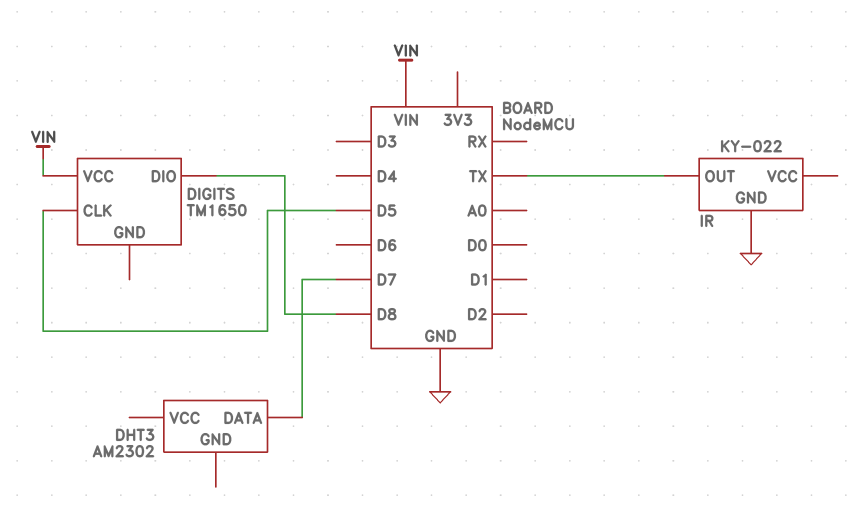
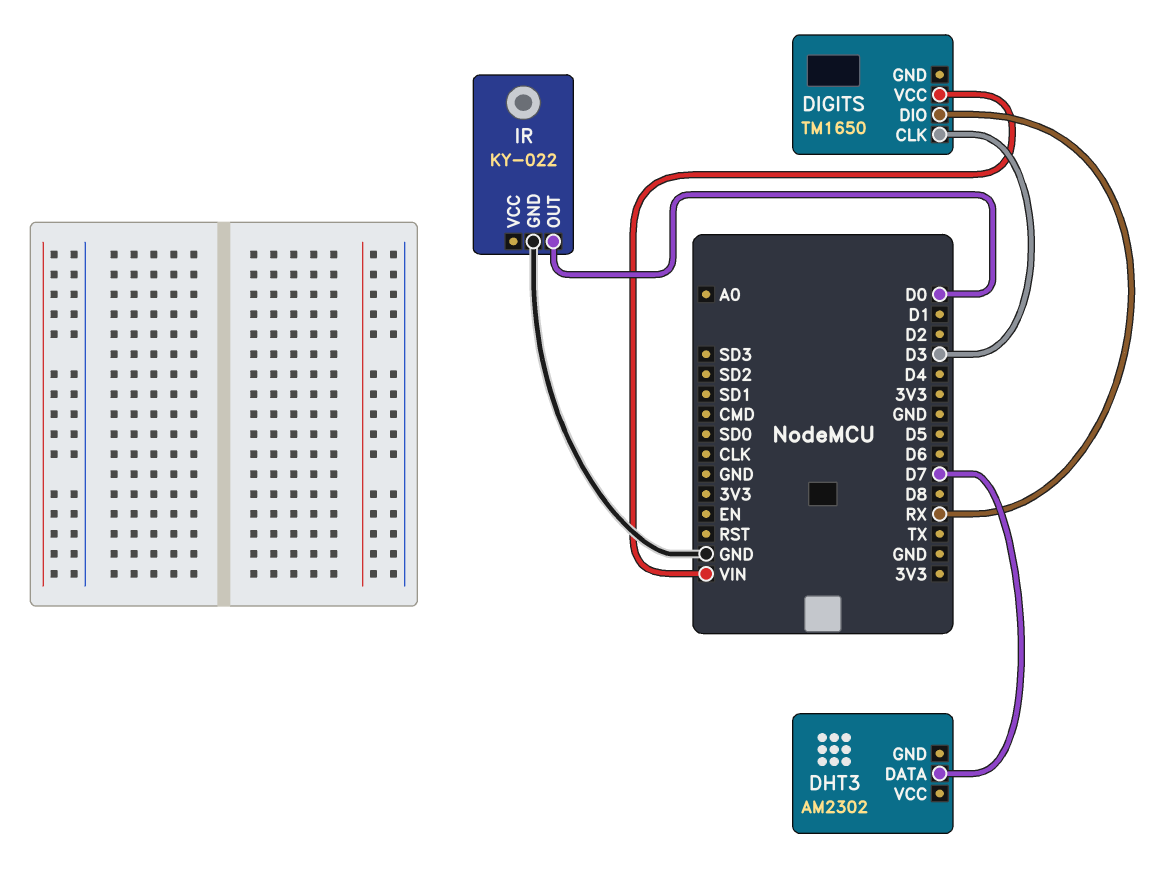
DIGITS pin CLK: D5 -> D3
DIGITS pin DIO: D8 -> RX
IR pin OUT: TX -> D0

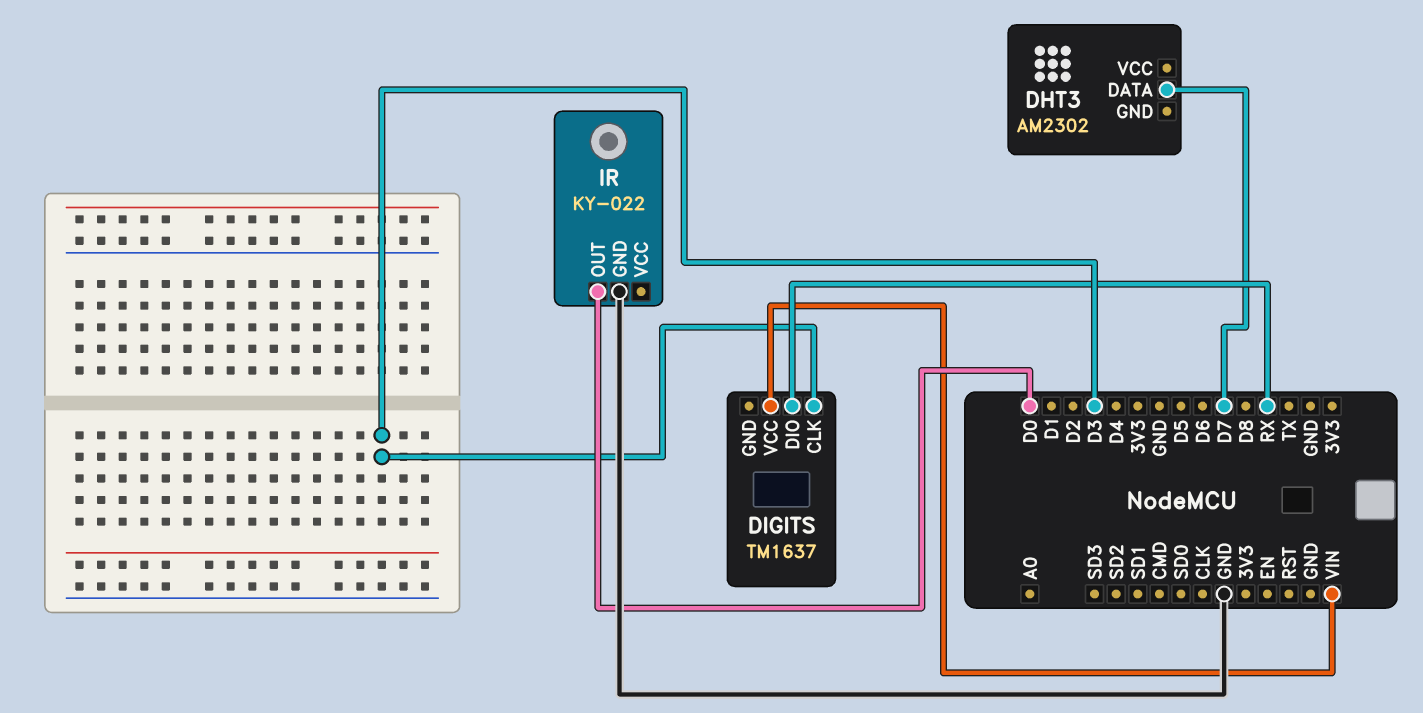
DIGITS: TM1650 -> TM1637

